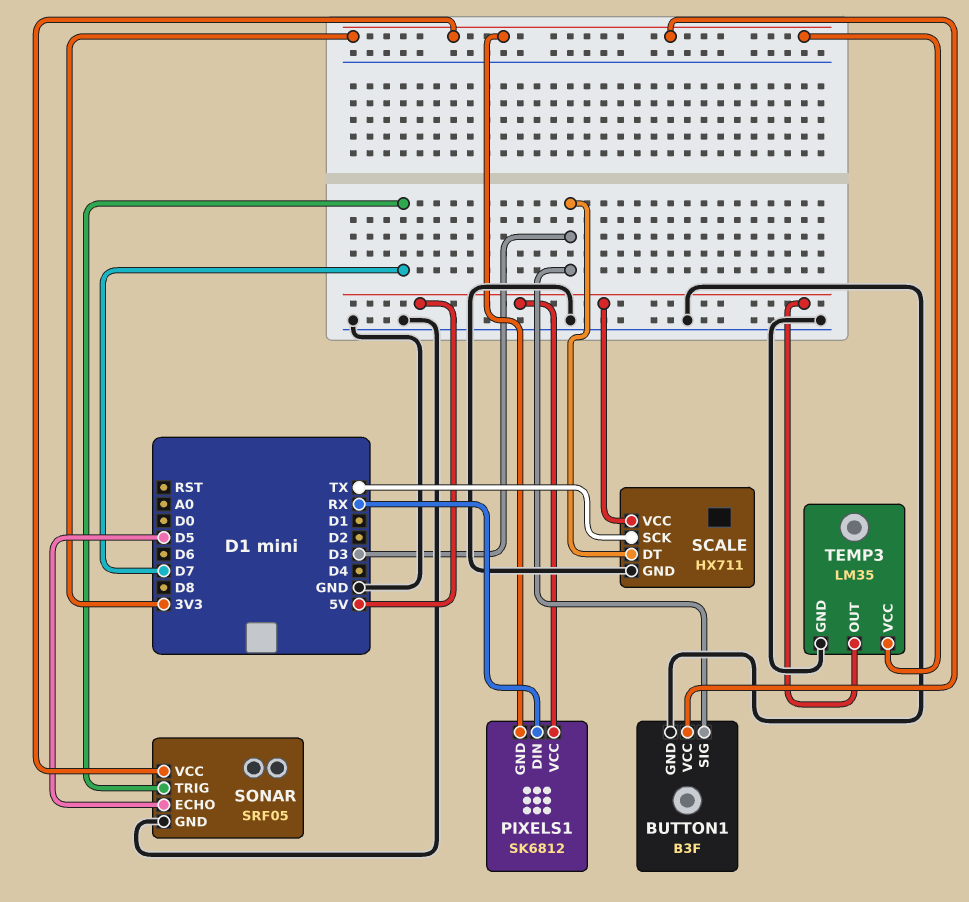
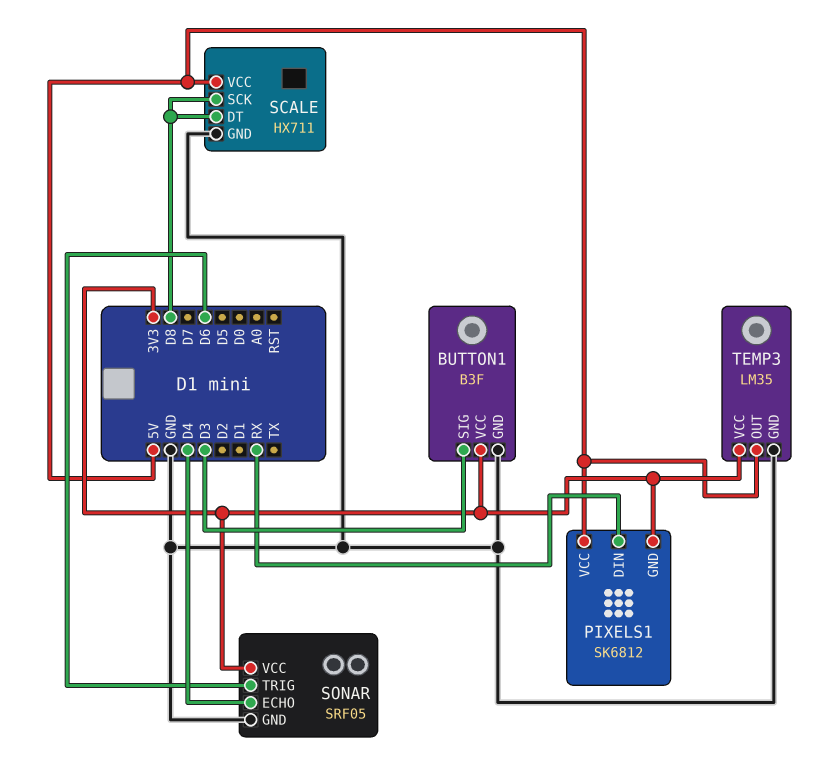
SCALE pin DT: D3 -> D8
SCALE pin SCK: TX -> D8
SONAR pin ECHO: D5 -> D4
SONAR pin TRIG: D7 -> D6

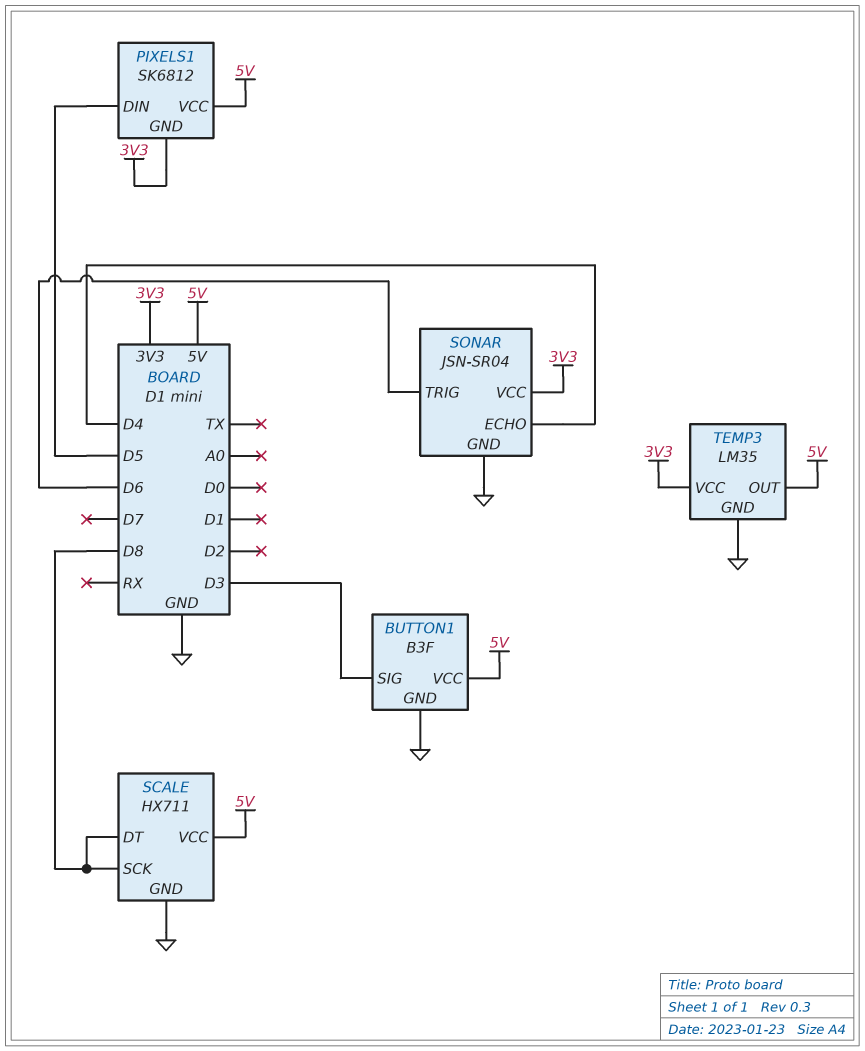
BUTTON1 pin VCC: 3V3 -> 5V
PIXELS1 pin DIN: RX -> D5
SONAR: SRF05 -> JSN-SR04

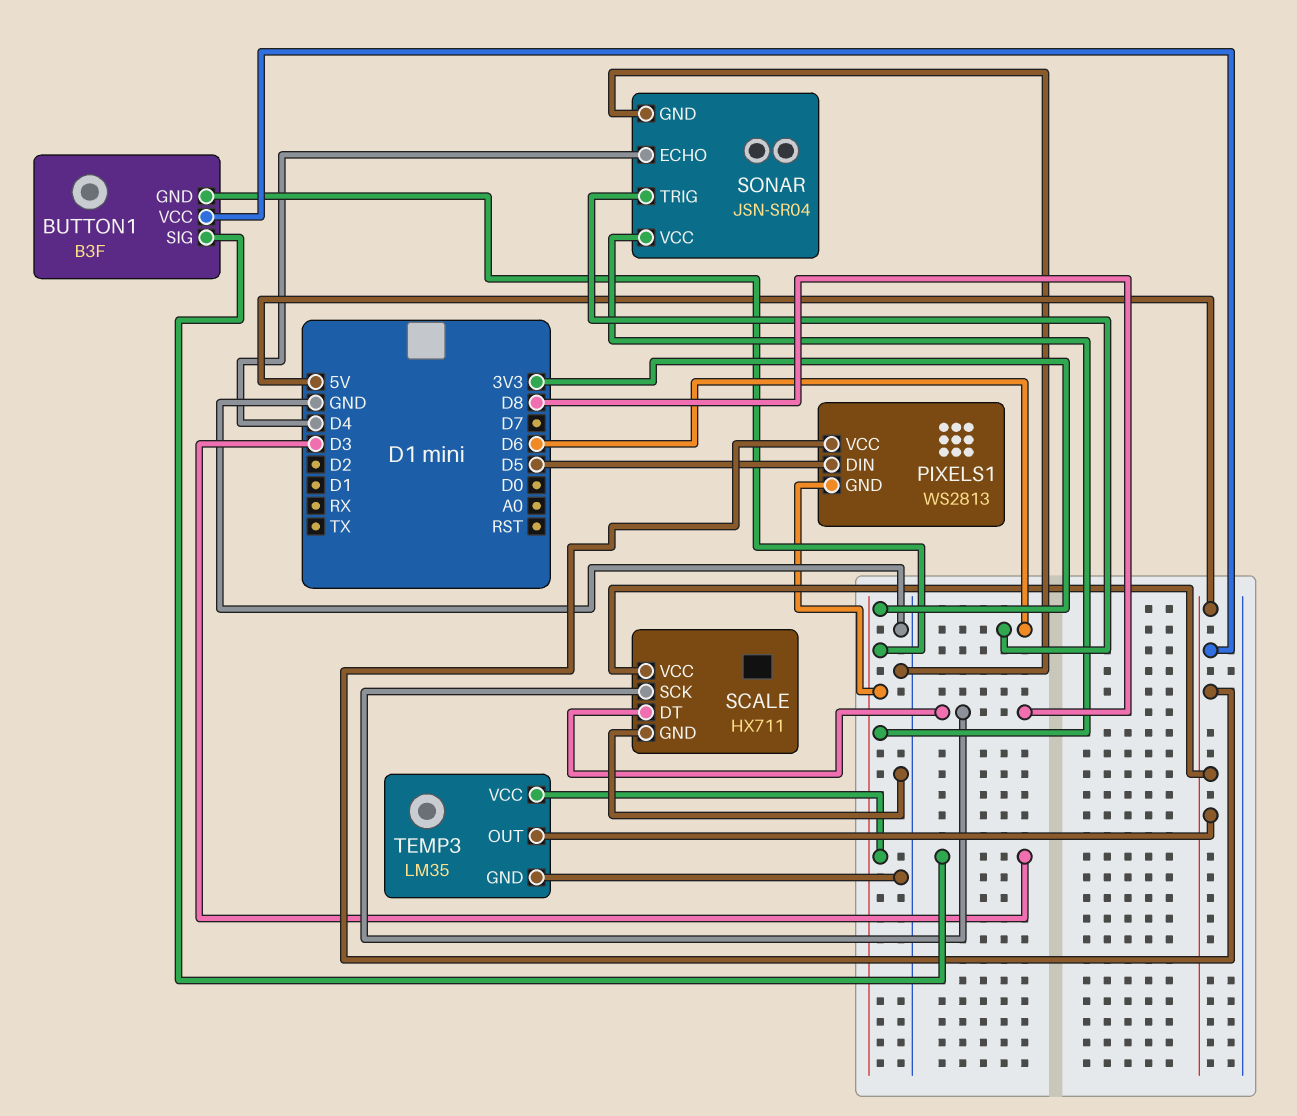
BUTTON1 pin GND: GND -> 3V3
PIXELS1: SK6812 -> WS2813

